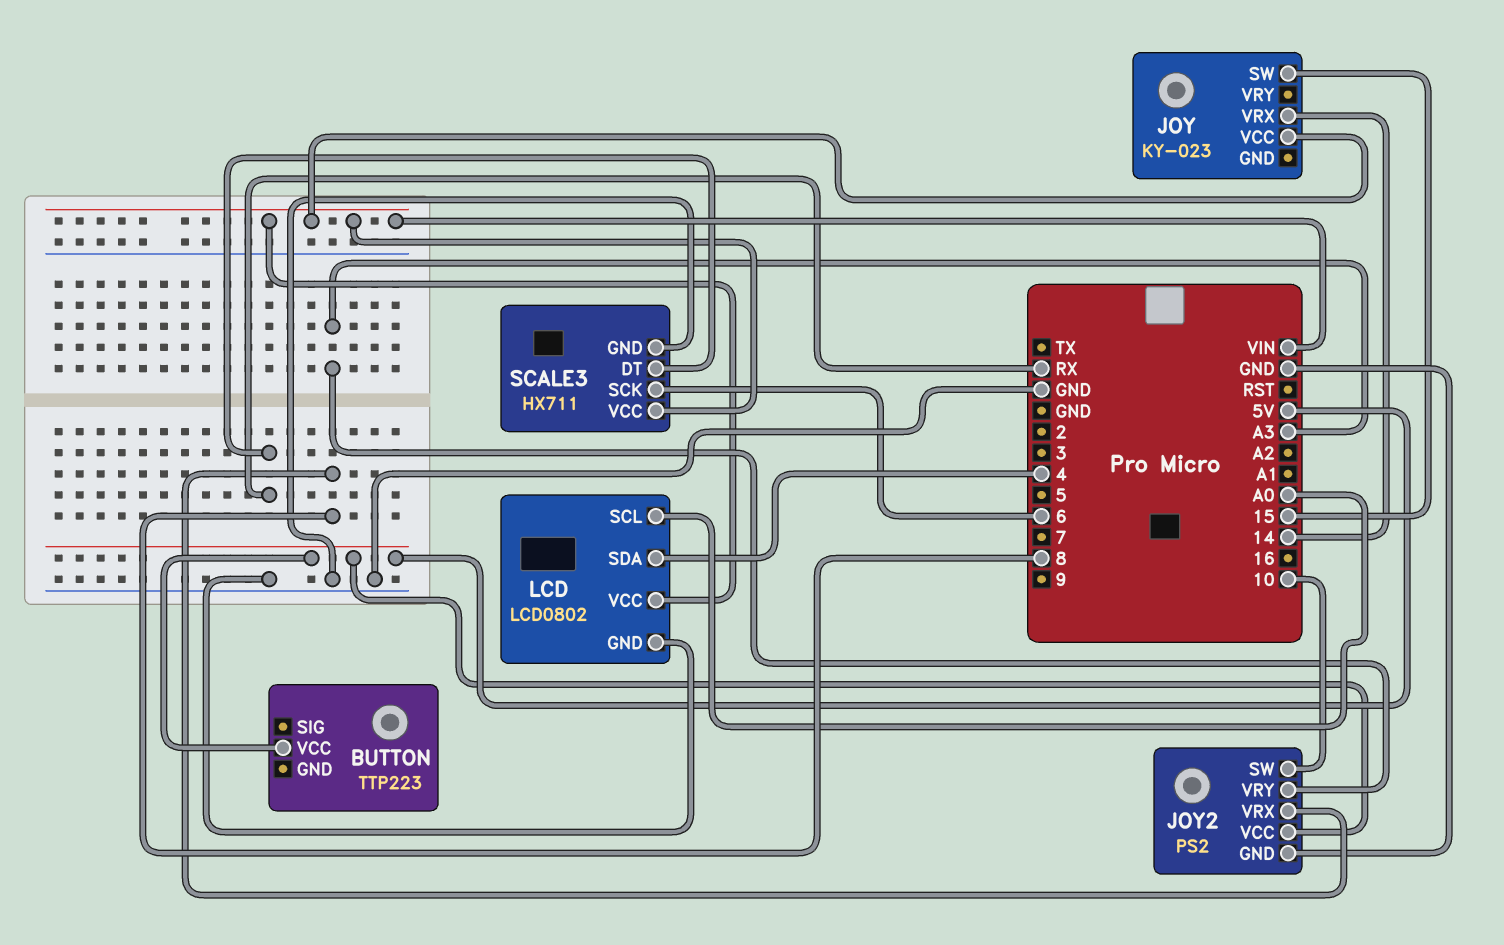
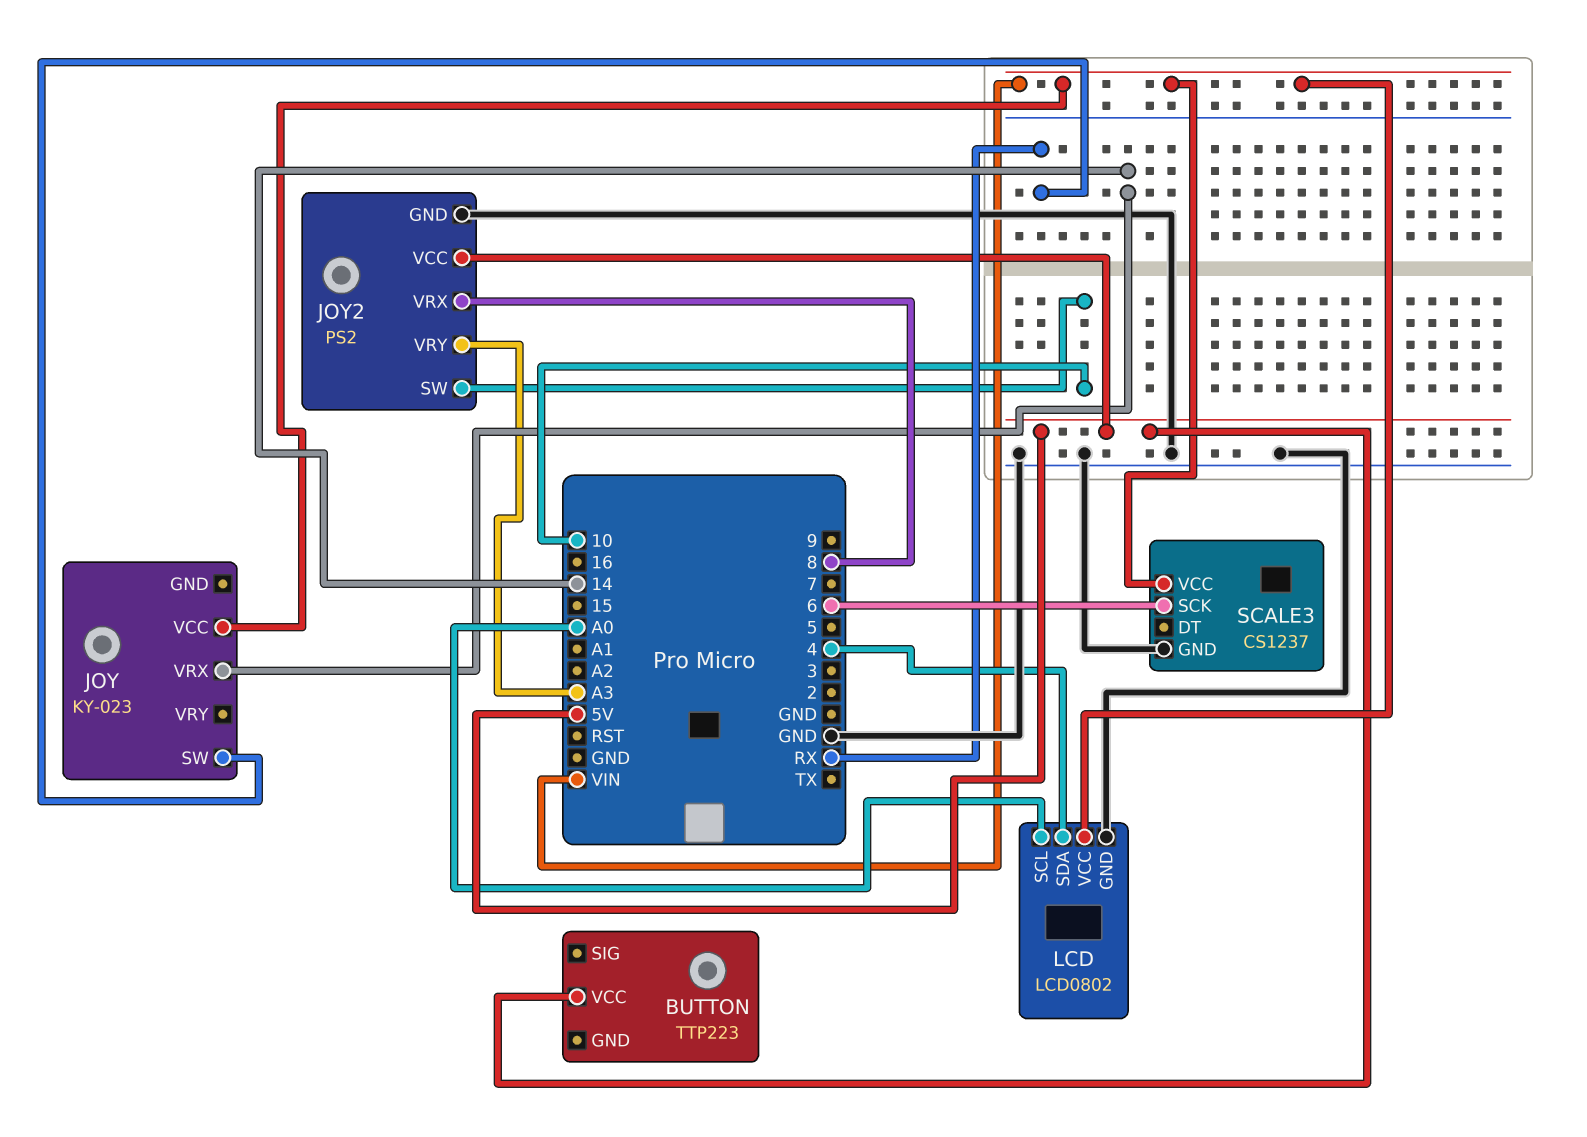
JOY pin SW: 15 -> RX
SCALE3: HX711 -> CS1237
SCALE3 pin DT: RX -> none

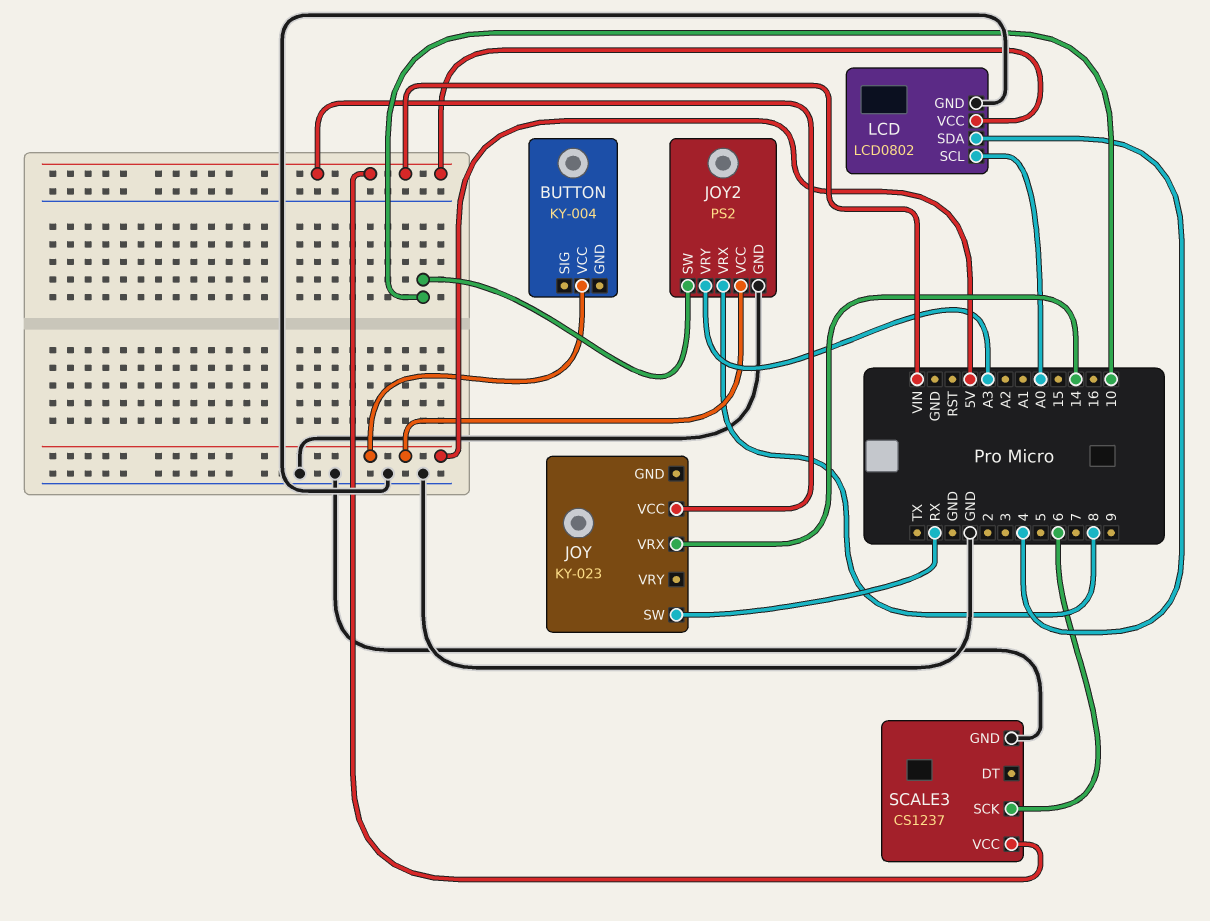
BUTTON: TTP223 -> KY-004

